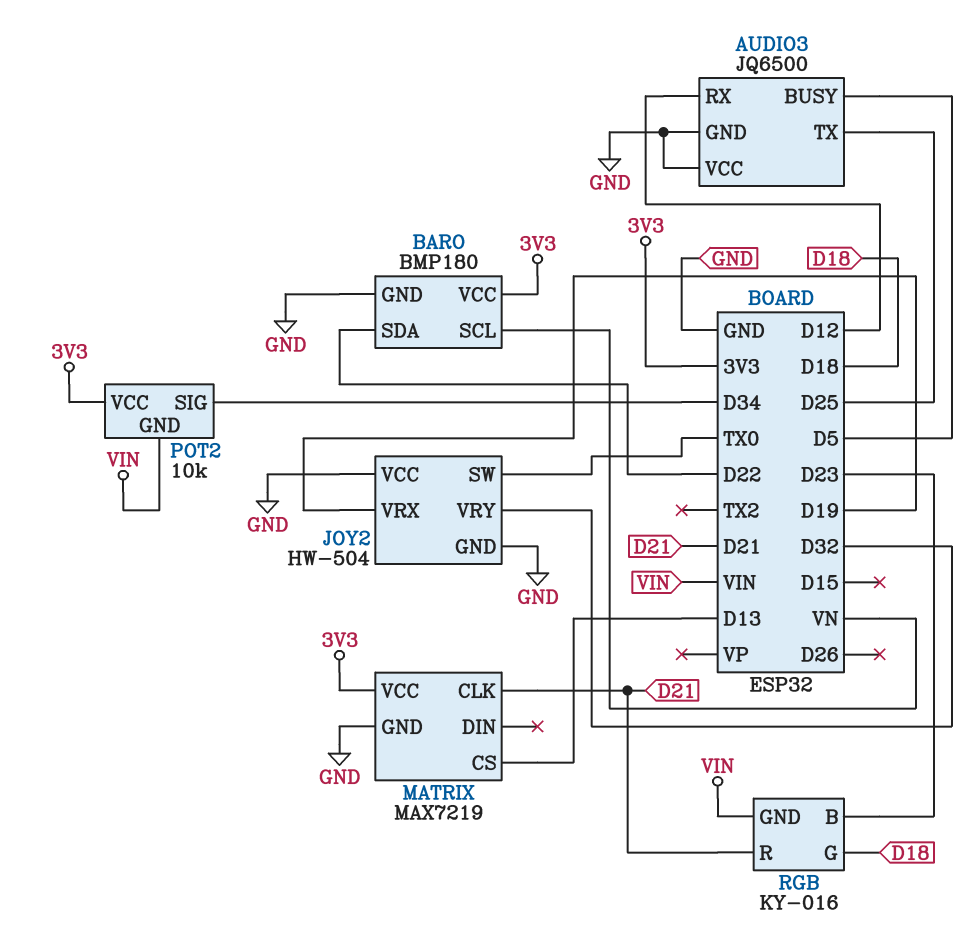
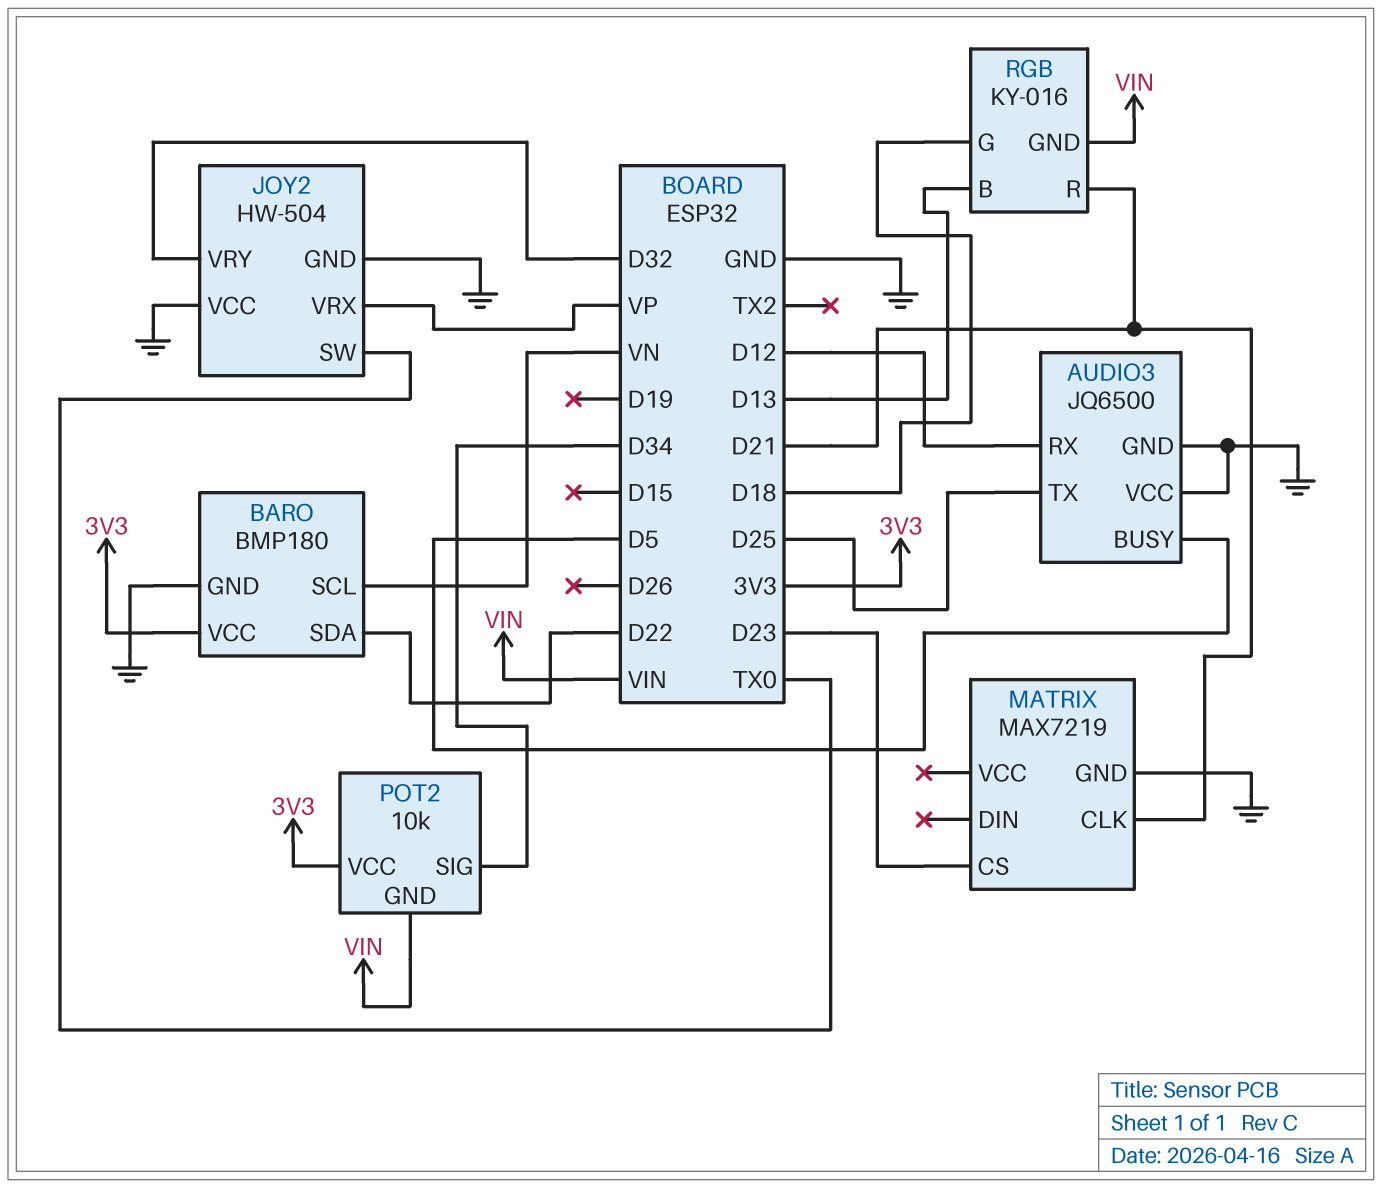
JOY2 pin VRX: D19 -> VP
MATRIX pin CS: D13 -> D23
MATRIX pin VCC: 3V3 -> none
RGB pin B: D23 -> D13

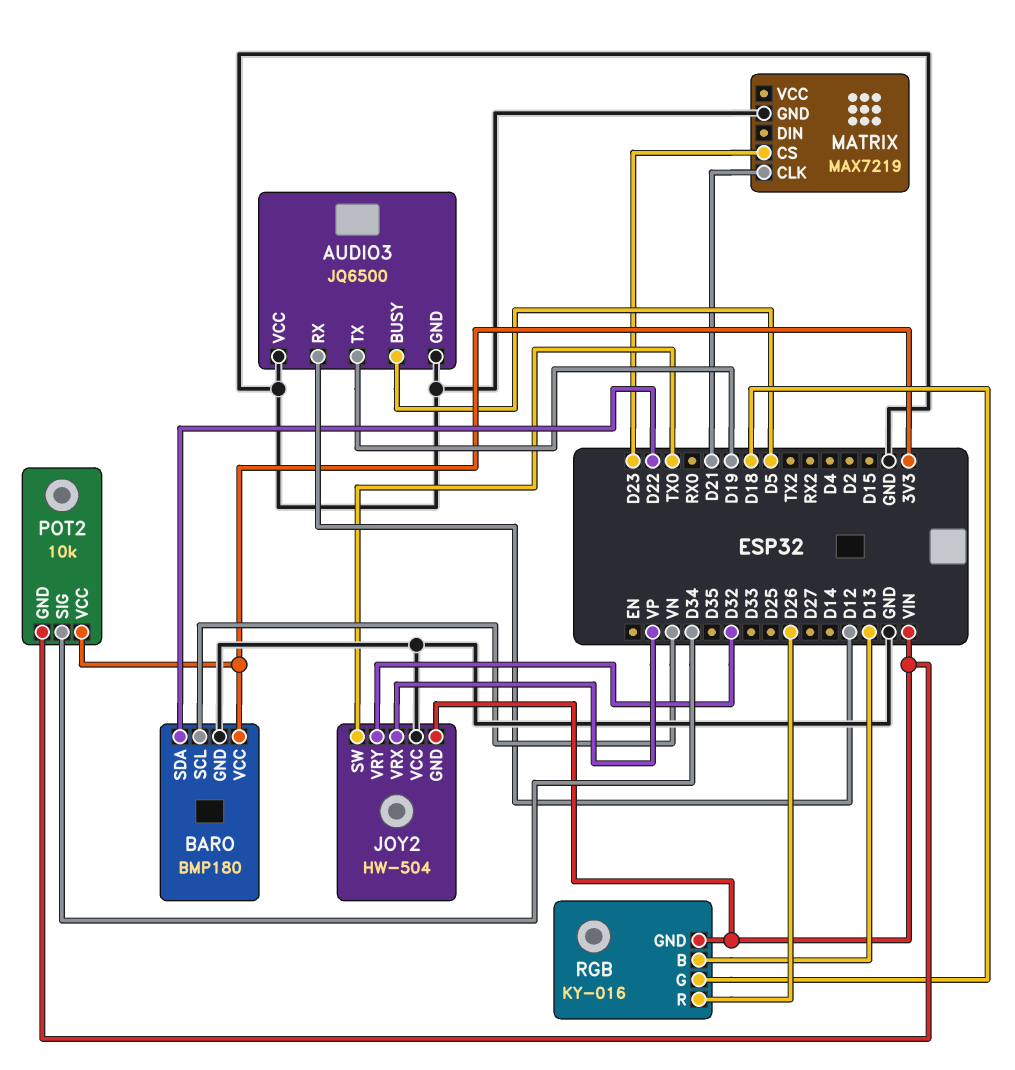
AUDIO3 pin TX: D25 -> D19
JOY2 pin GND: GND -> VIN
RGB pin R: D21 -> D26

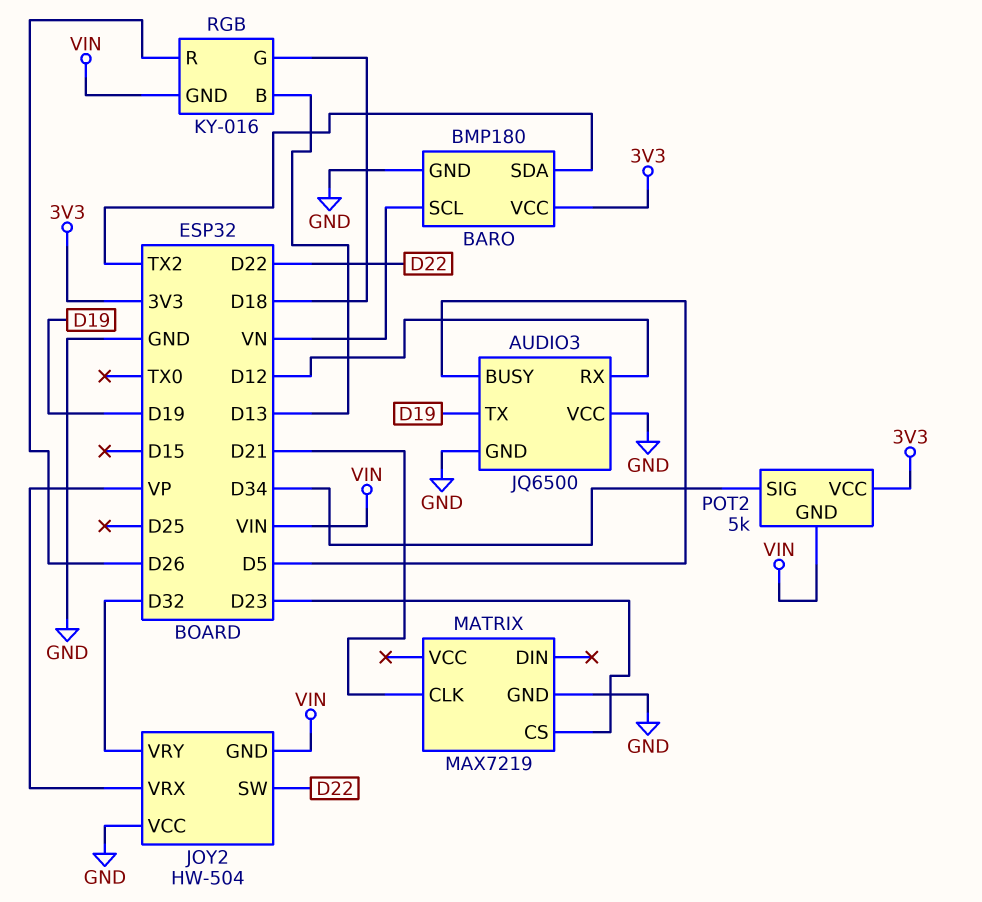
BARO pin SDA: D22 -> TX2
JOY2 pin SW: TX0 -> D22
POT2: 10k -> 5k

